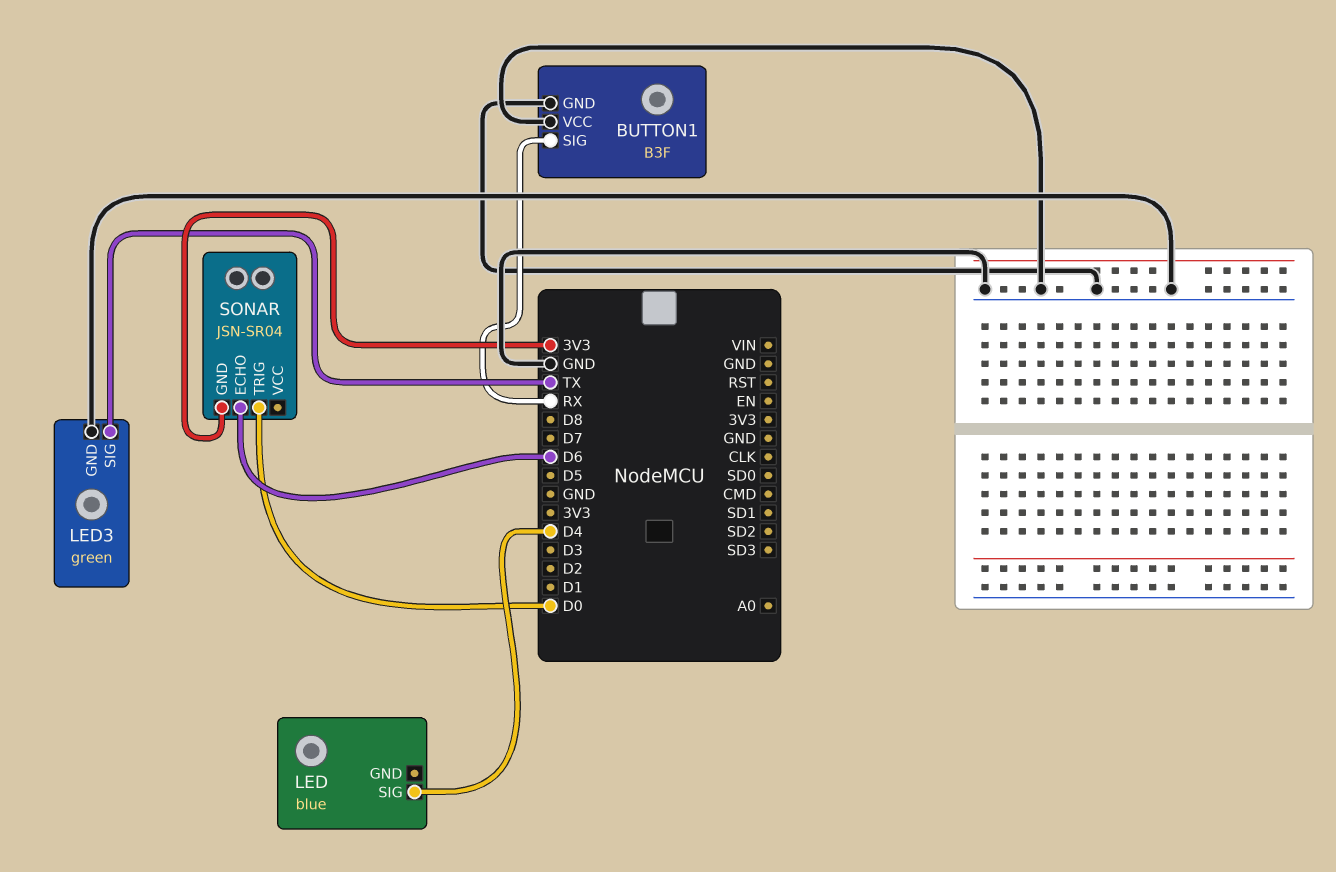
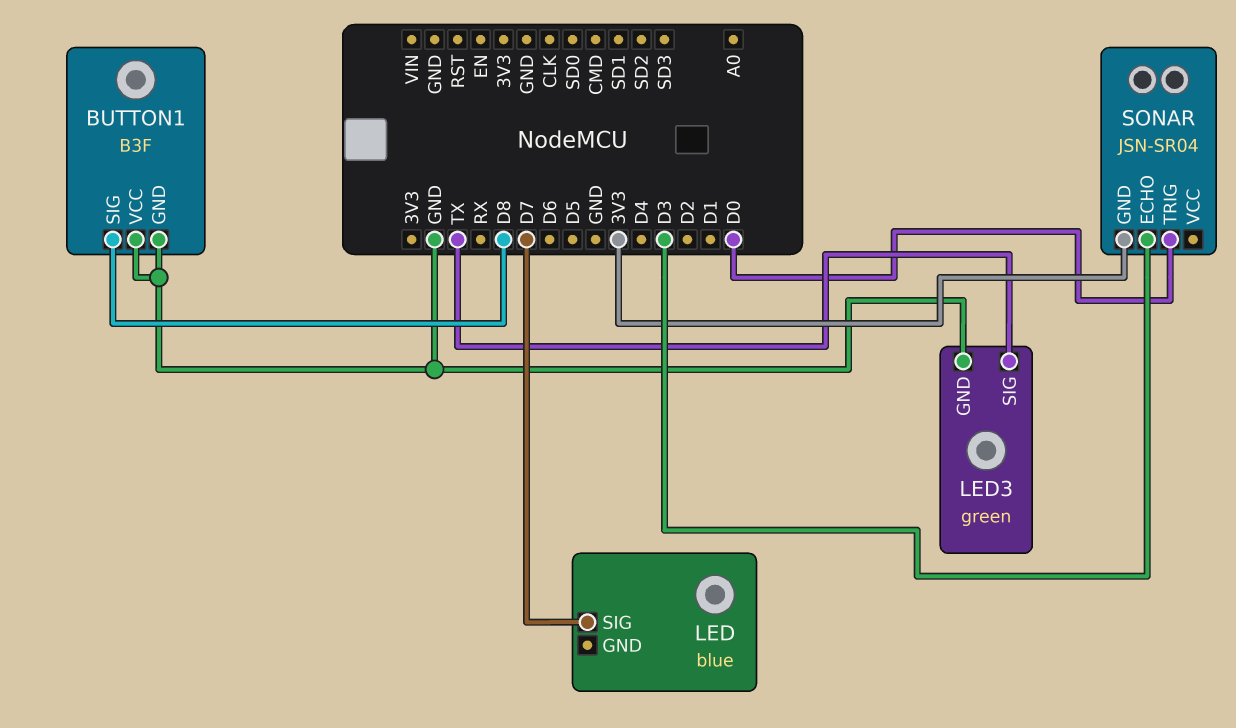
BUTTON1 pin SIG: RX -> D8
LED pin SIG: D4 -> D7
SONAR pin ECHO: D6 -> D3

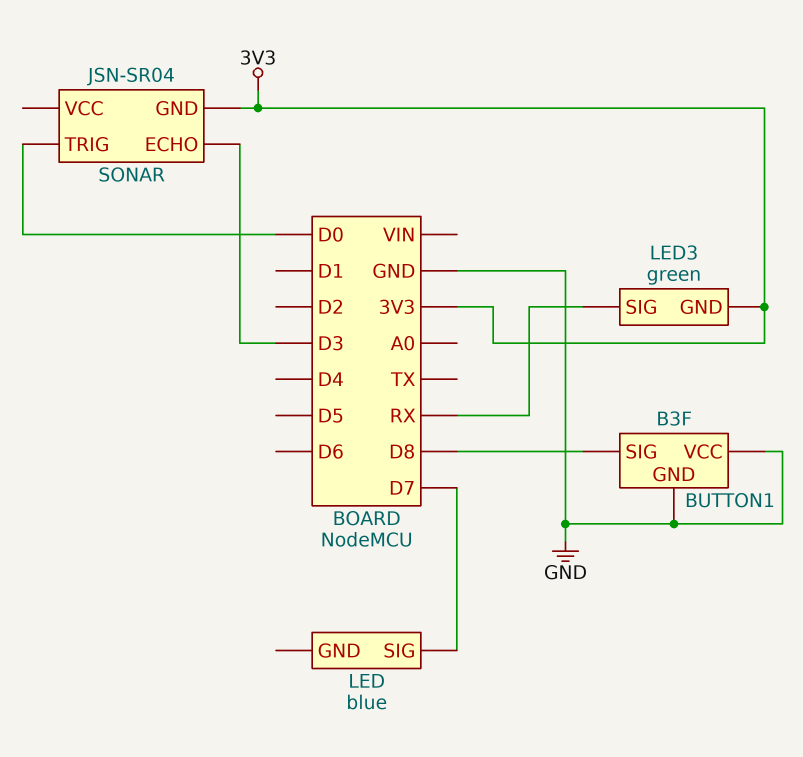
LED3 pin GND: GND -> 3V3
LED3 pin SIG: TX -> RX

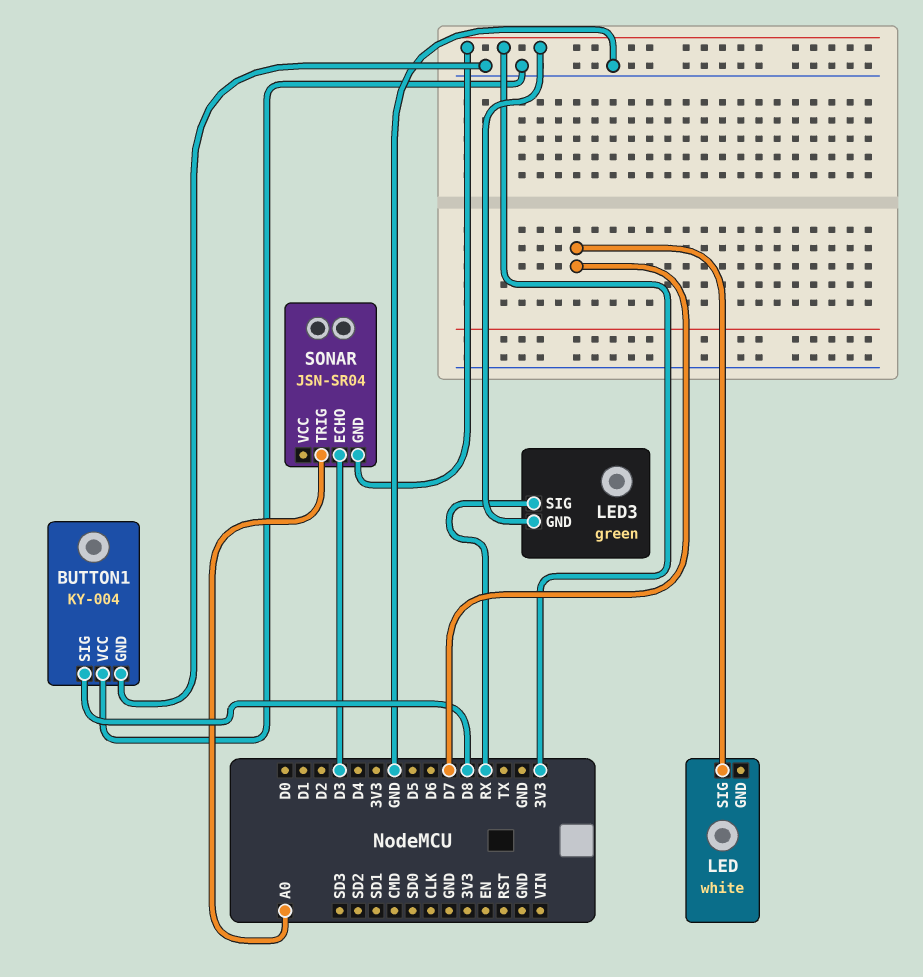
BUTTON1: B3F -> KY-004
LED: blue -> white
SONAR pin TRIG: D0 -> A0

